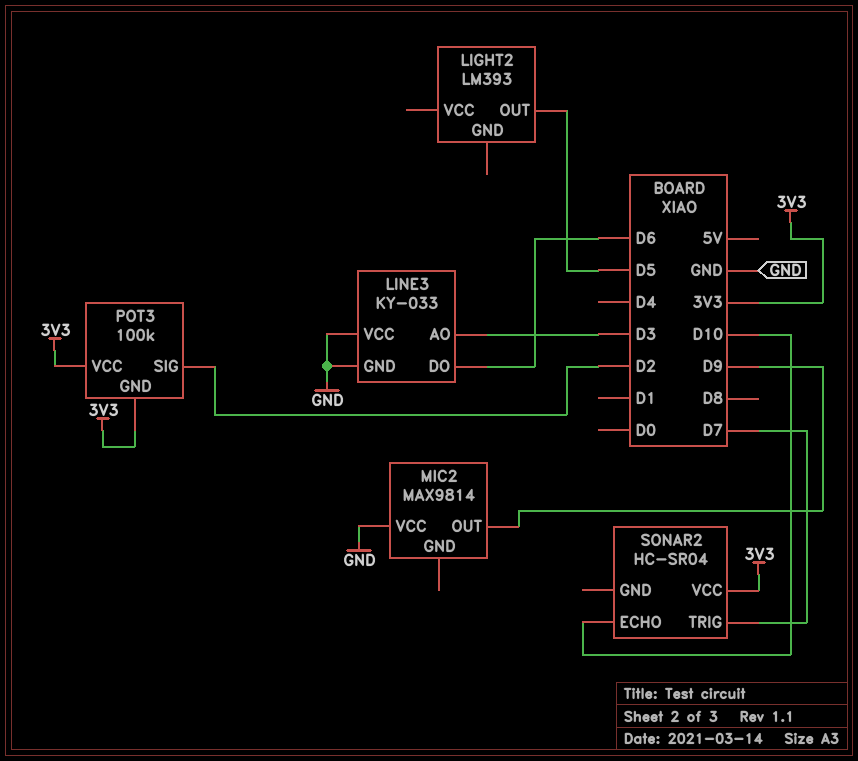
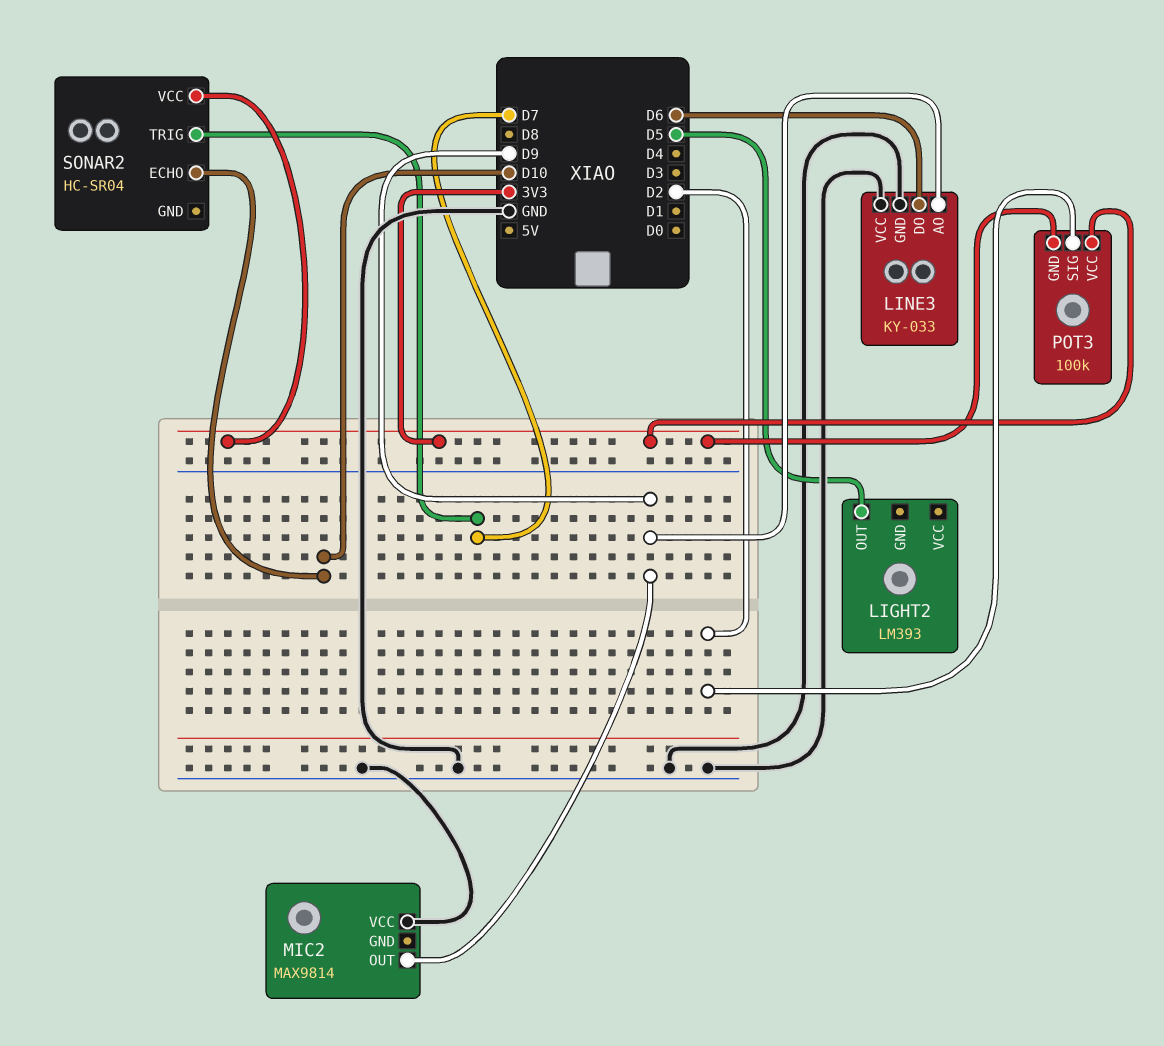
LINE3 pin AO: D3 -> D9

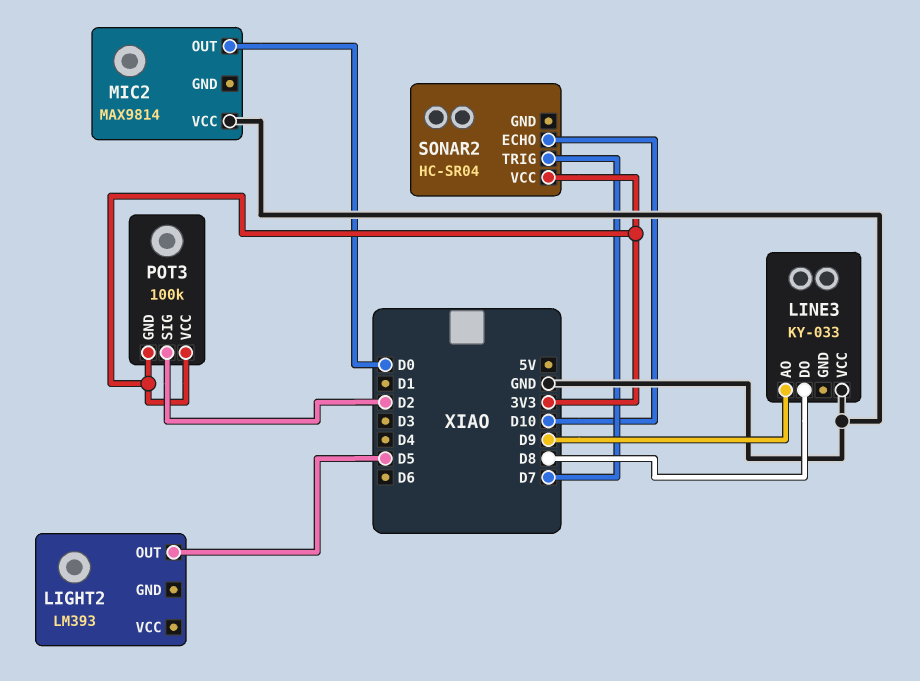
LINE3 pin DO: D6 -> D8
LINE3 pin GND: GND -> none
MIC2 pin OUT: D9 -> D0

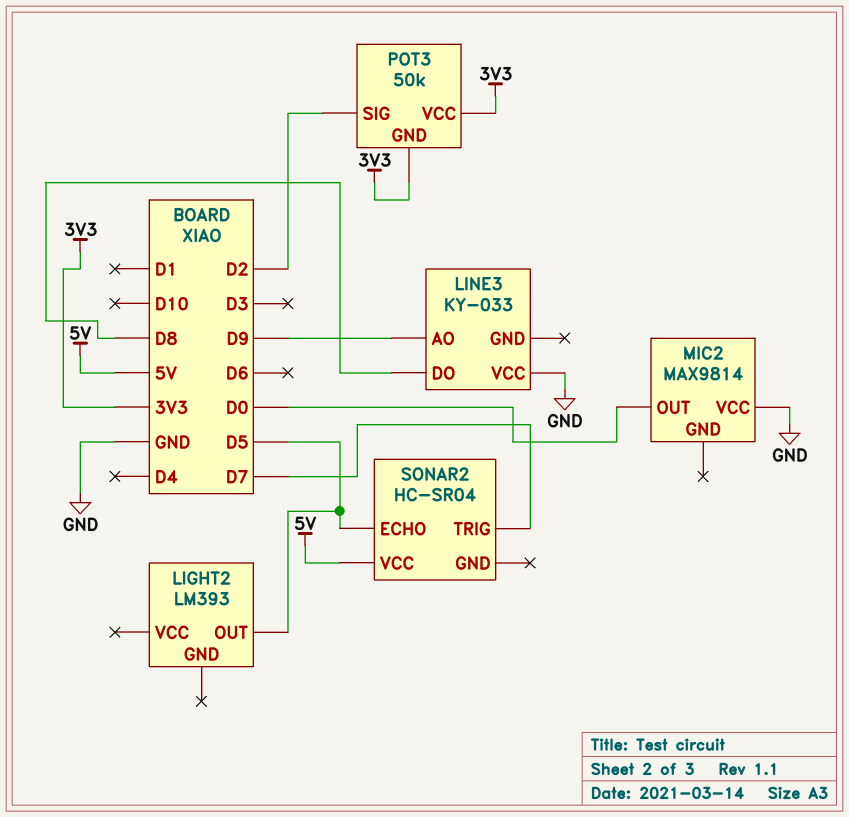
POT3: 100k -> 50k
SONAR2 pin ECHO: D10 -> D5
SONAR2 pin VCC: 3V3 -> 5V

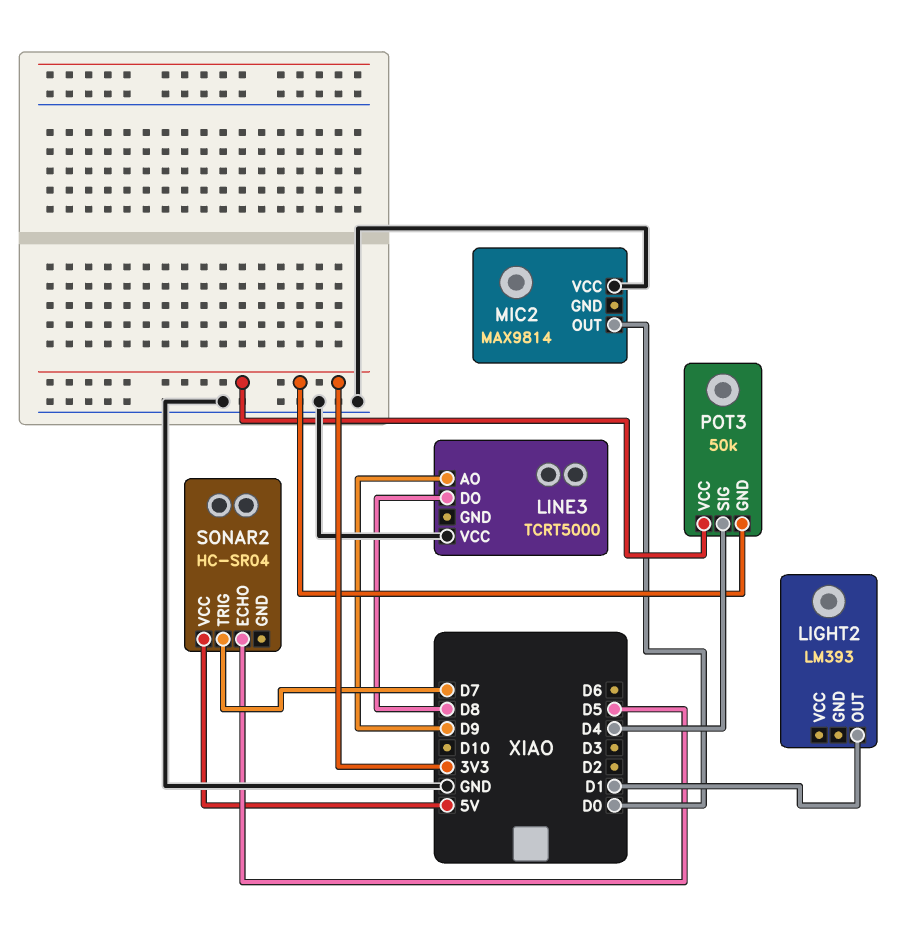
LIGHT2 pin OUT: D5 -> D1
LINE3: KY-033 -> TCRT5000
POT3 pin SIG: D2 -> D4

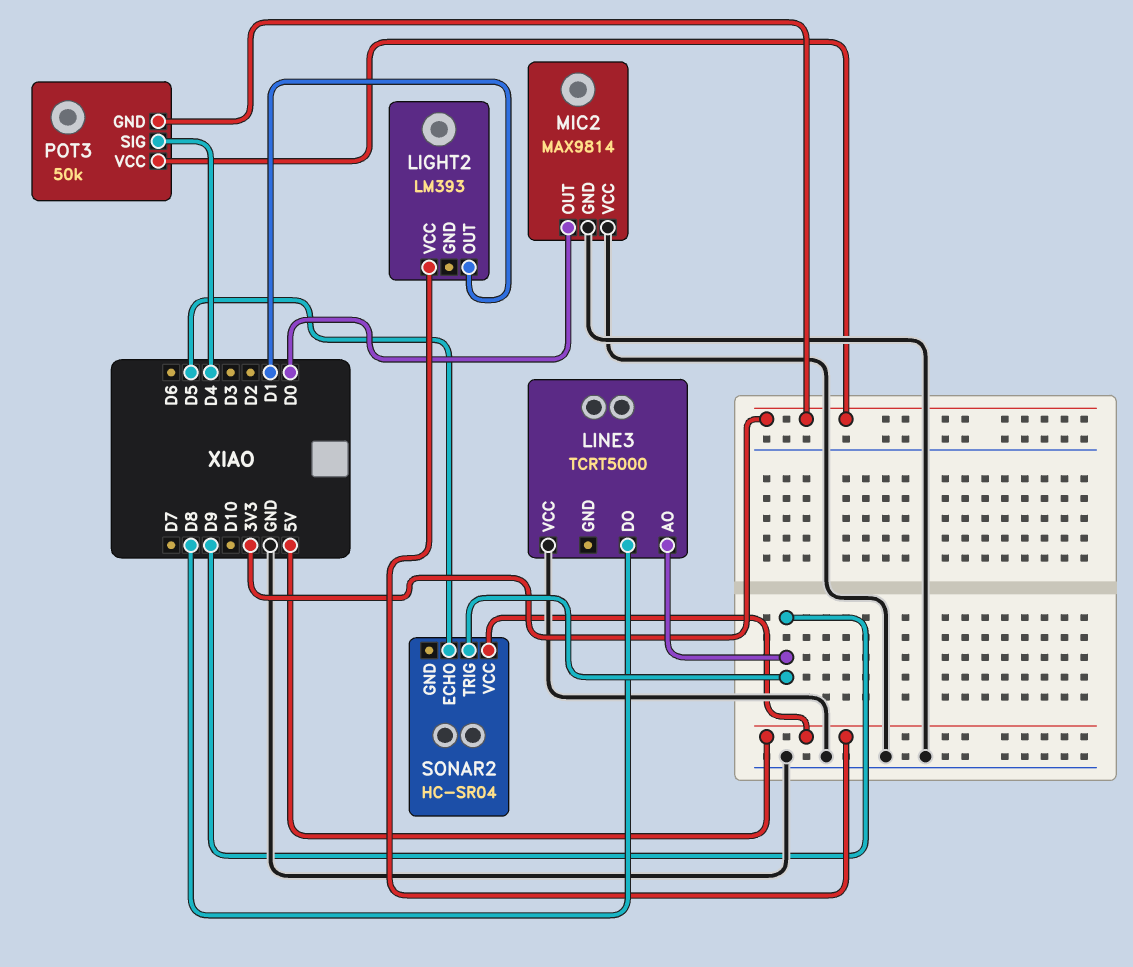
LIGHT2 pin VCC: none -> 5V
MIC2 pin GND: none -> GND
SONAR2 pin TRIG: D7 -> D9

